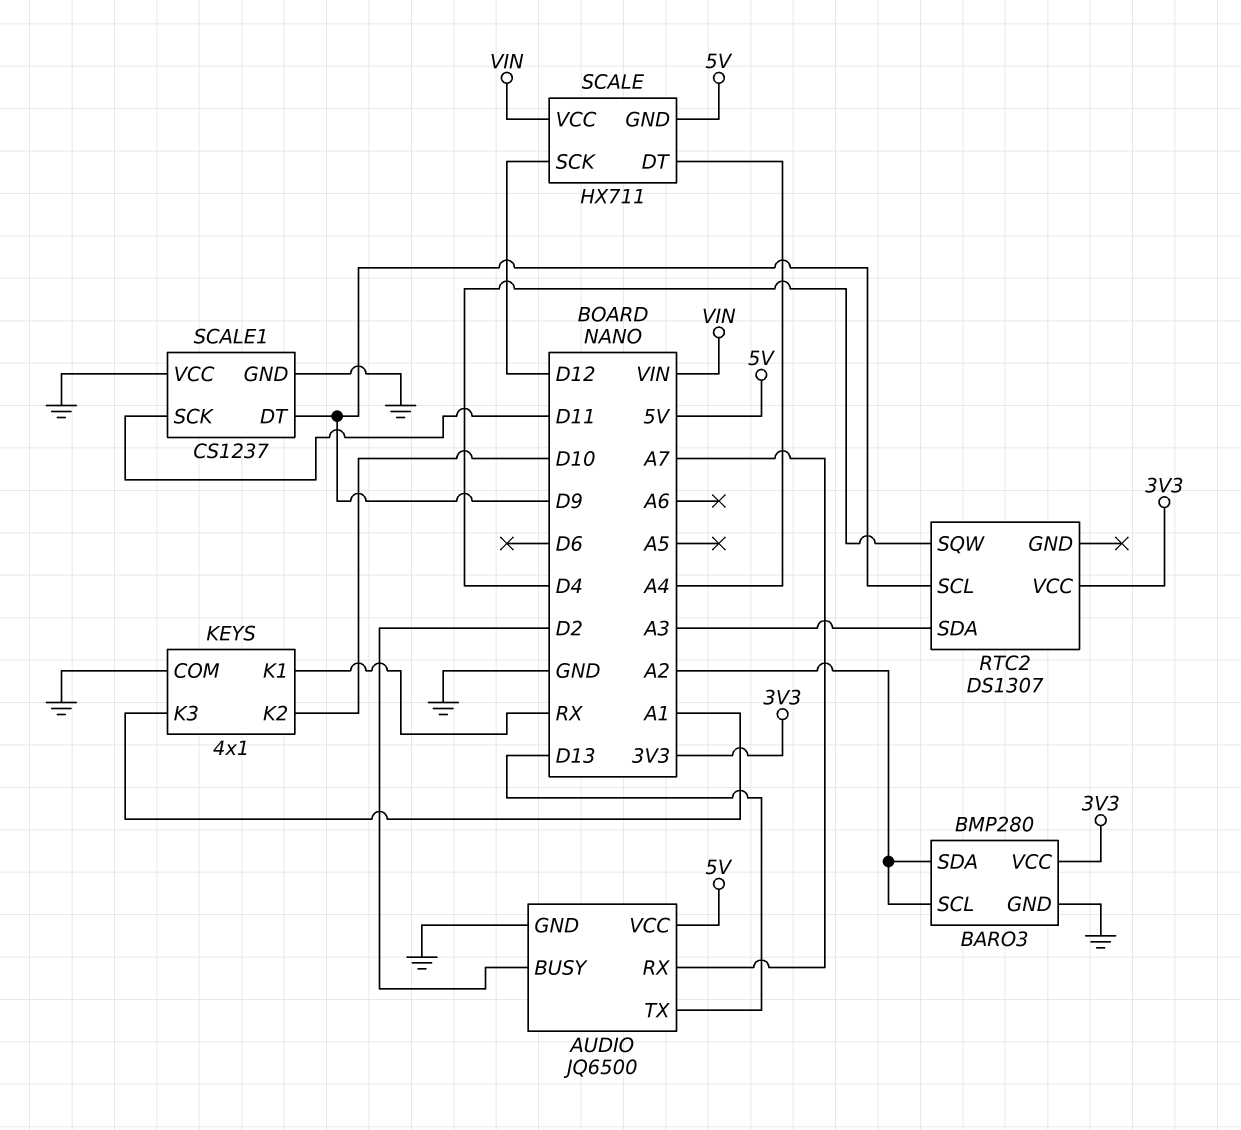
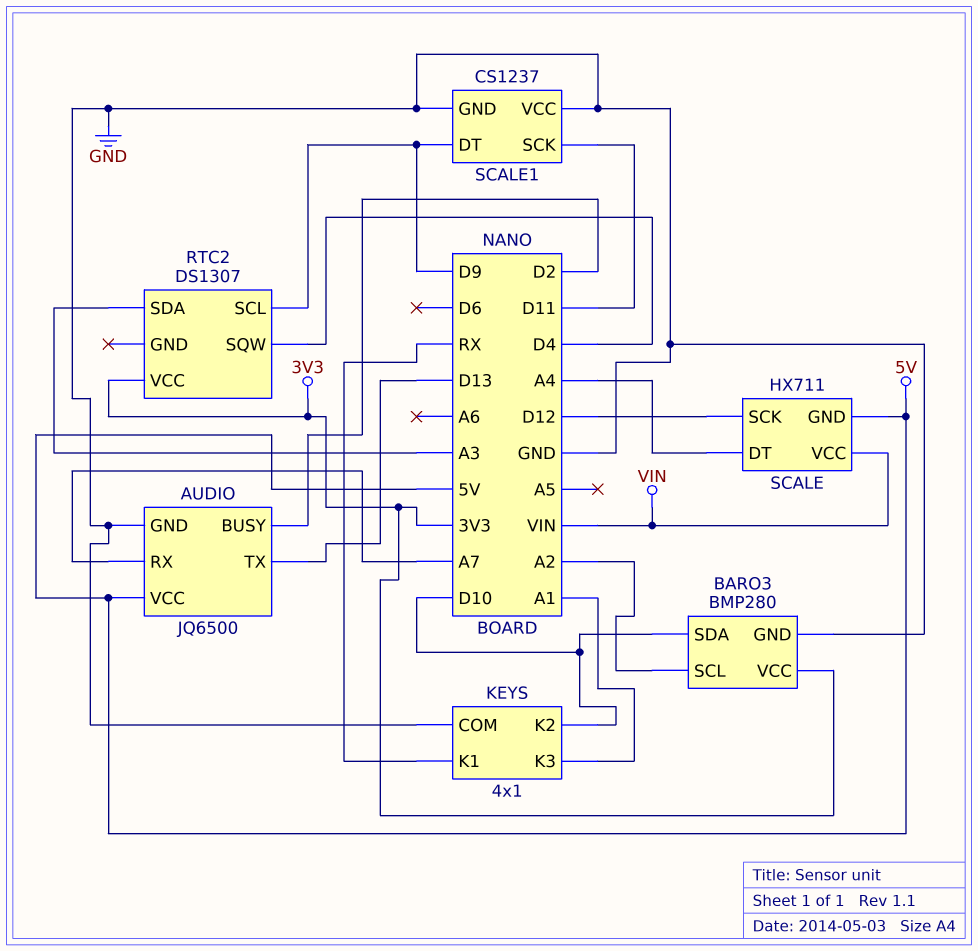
BARO3 pin SDA: A2 -> D10

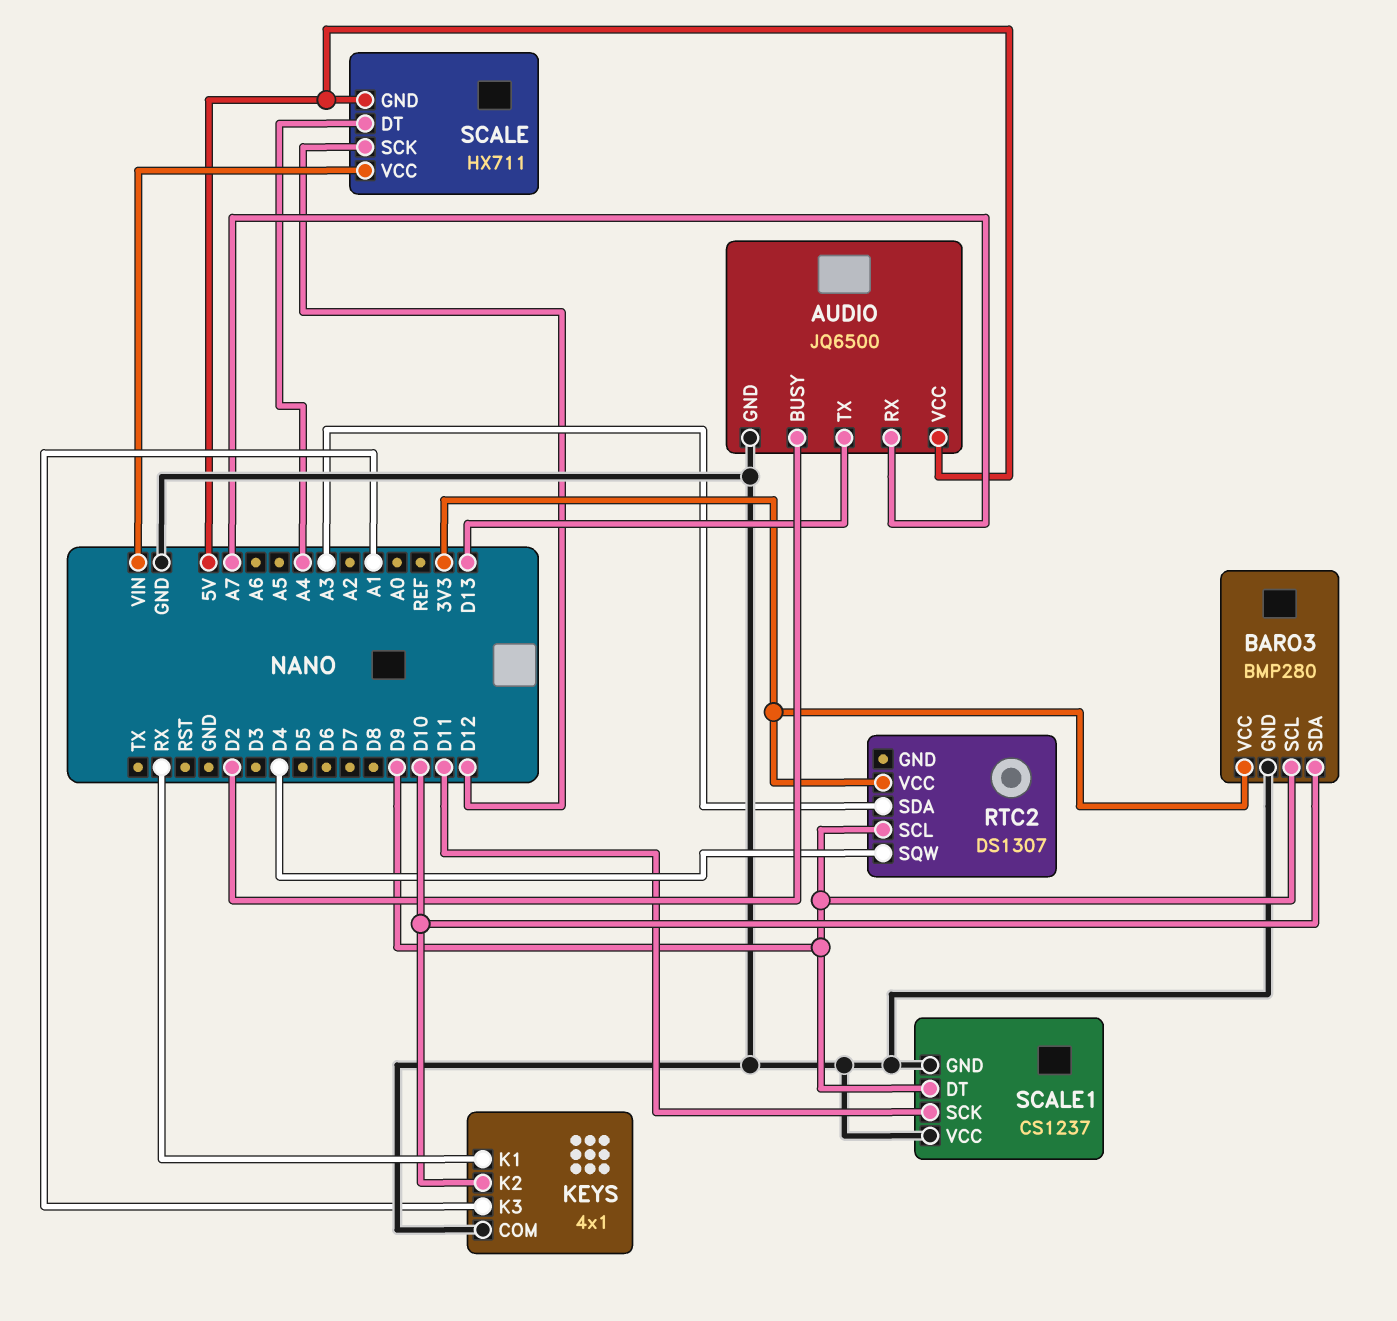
BARO3 pin SCL: A2 -> D9

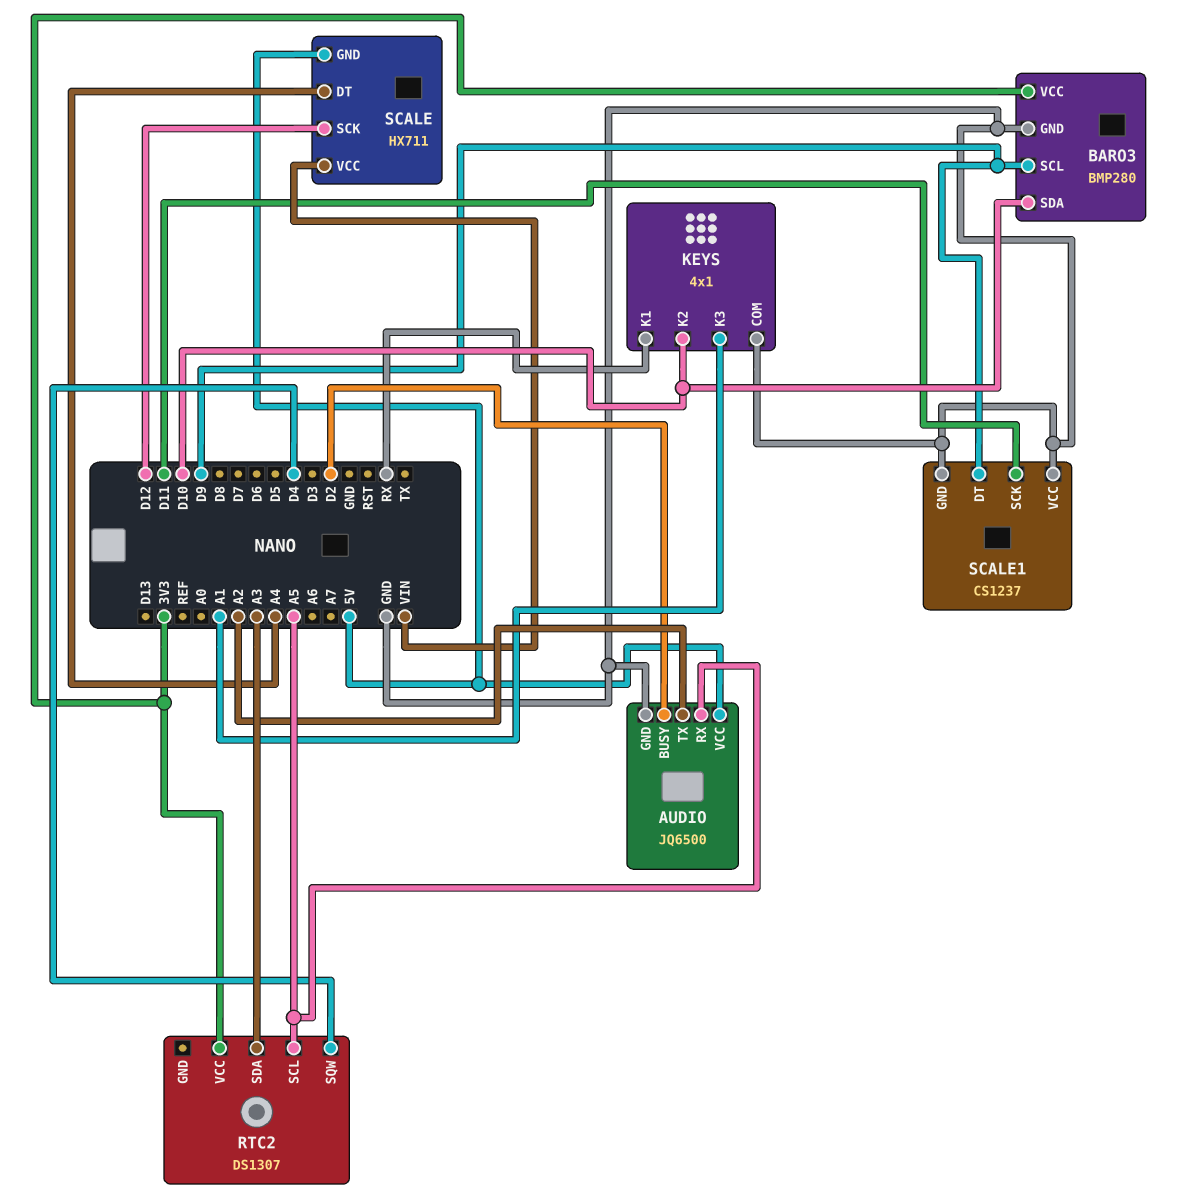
AUDIO pin RX: A7 -> A5
AUDIO pin TX: D13 -> A2
RTC2 pin SCL: D9 -> A5

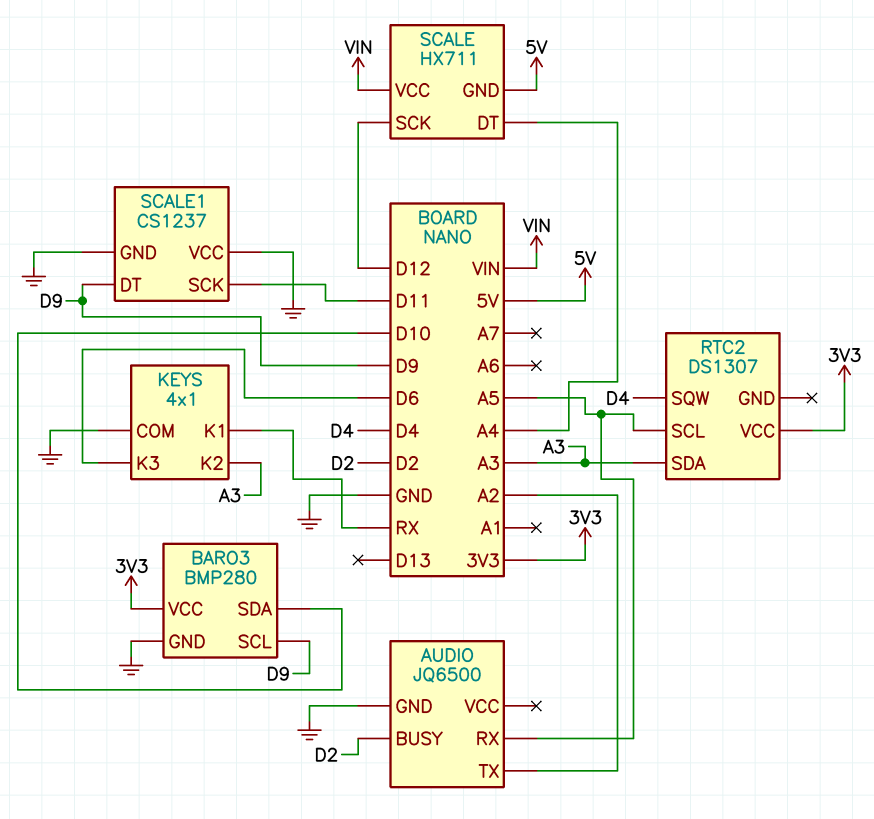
AUDIO pin VCC: 5V -> none
KEYS pin K2: D10 -> A3
KEYS pin K3: A1 -> D6

